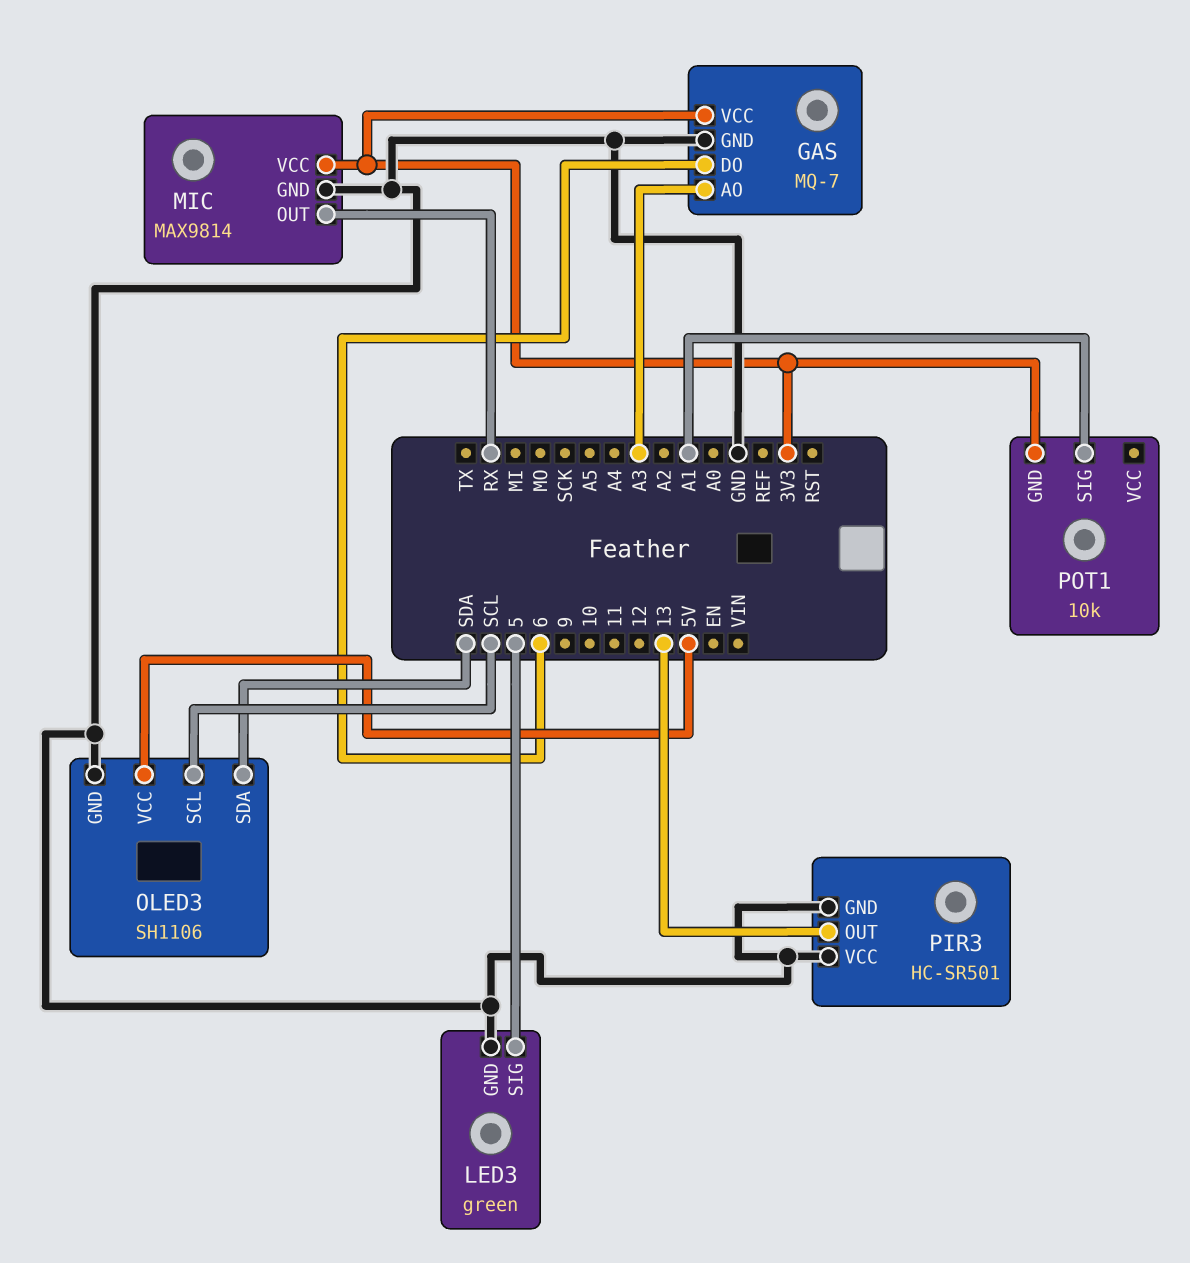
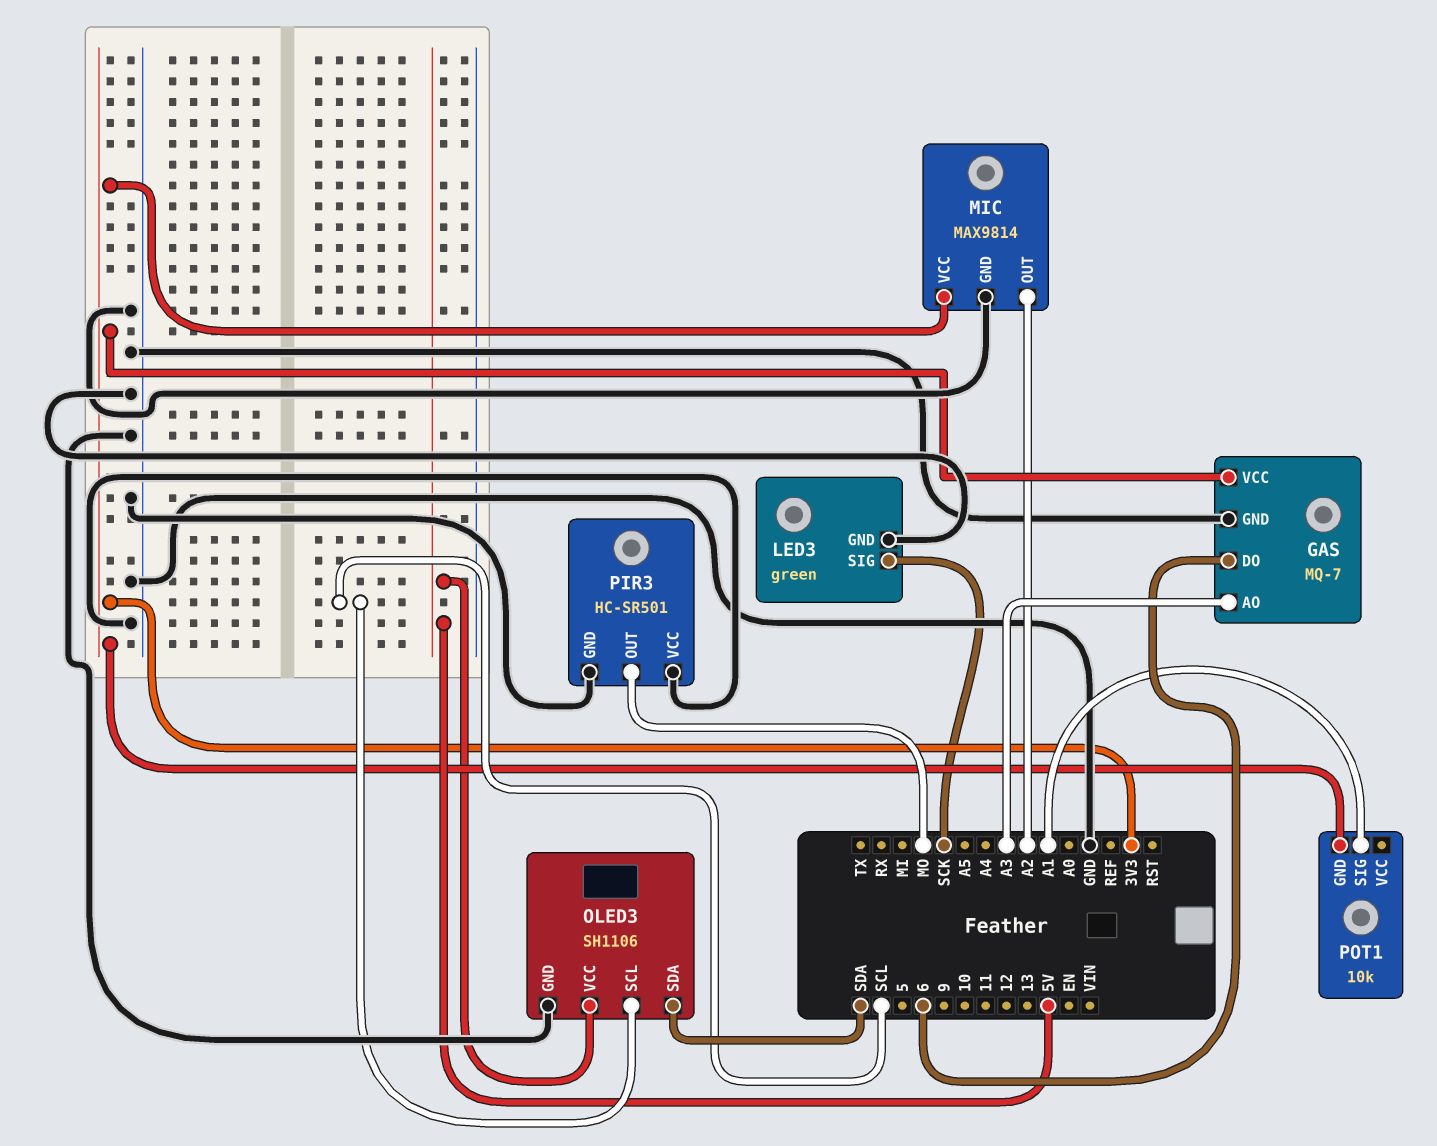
LED3 pin SIG: 5 -> SCK
MIC pin OUT: RX -> A2
PIR3 pin OUT: 13 -> MO

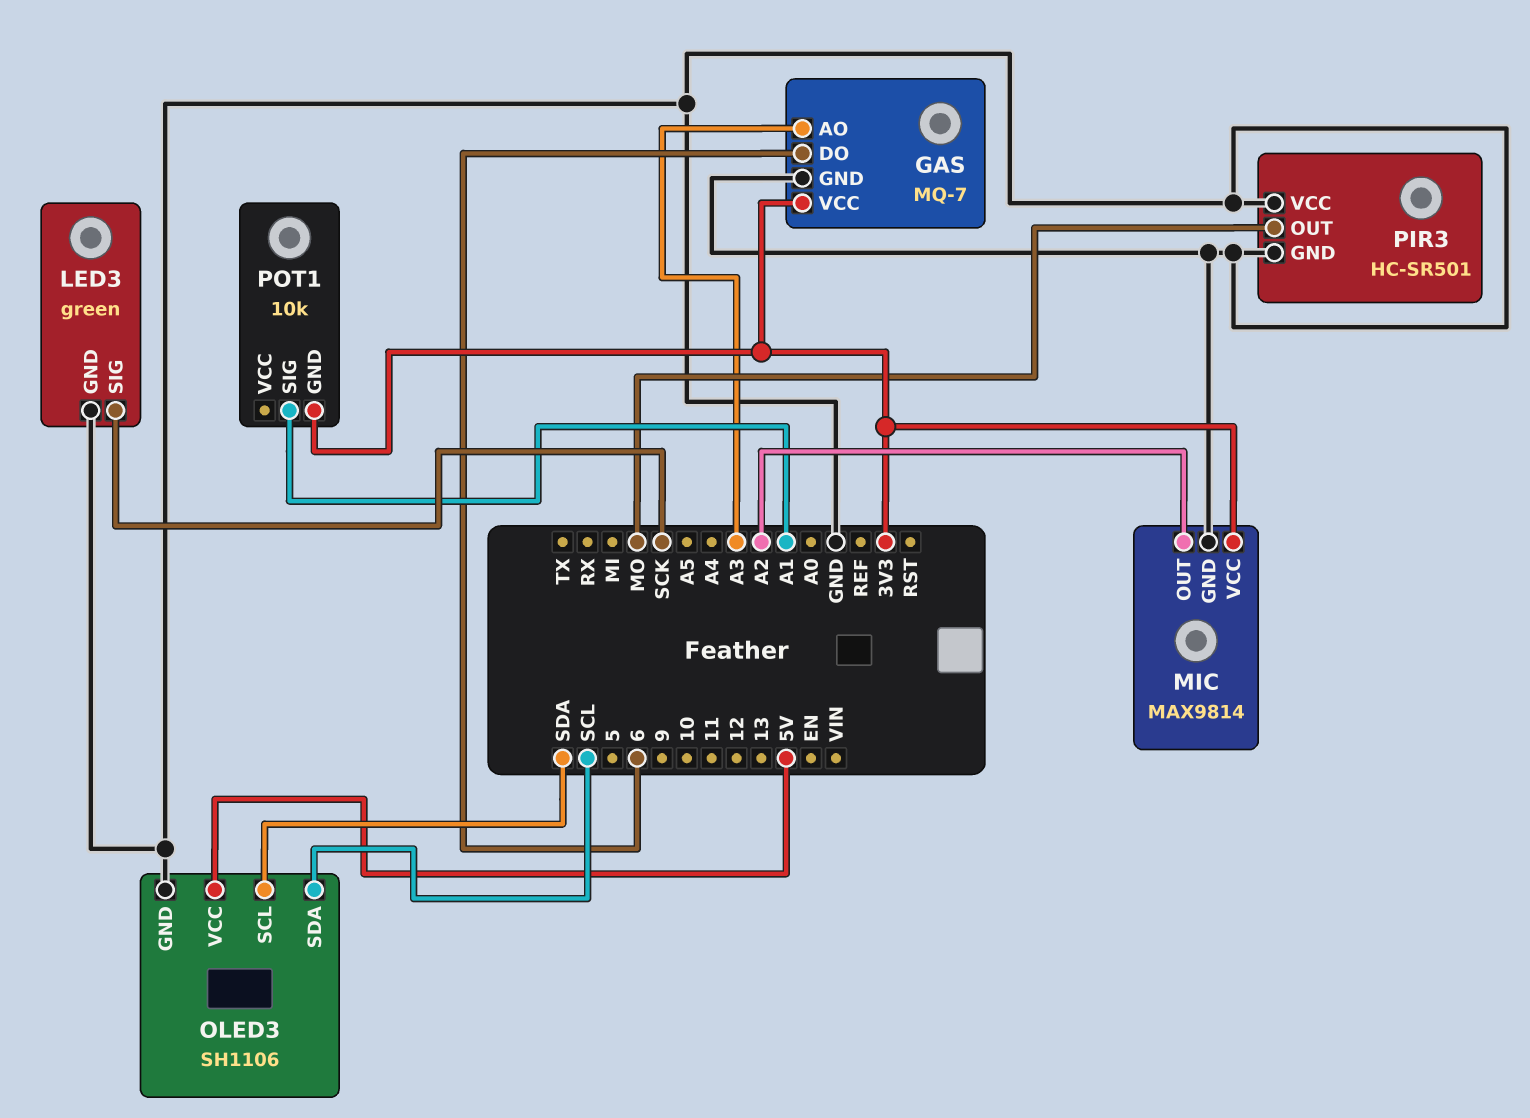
OLED3 pin SCL: SCL -> SDA
OLED3 pin SDA: SDA -> SCL

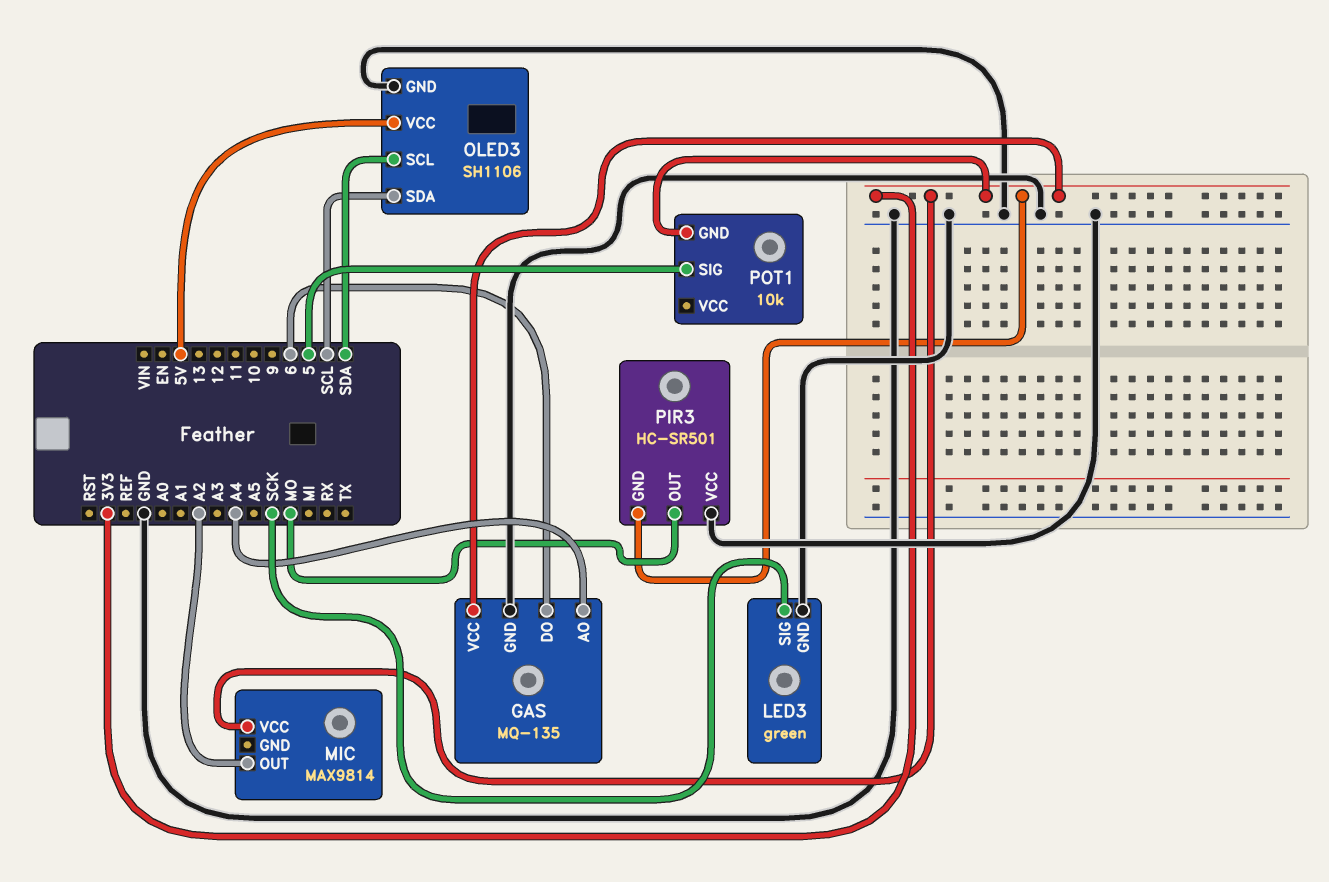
GAS: MQ-7 -> MQ-135
GAS pin AO: A3 -> A4
MIC pin GND: GND -> none
PIR3 pin GND: GND -> 3V3
POT1 pin SIG: A1 -> 5

